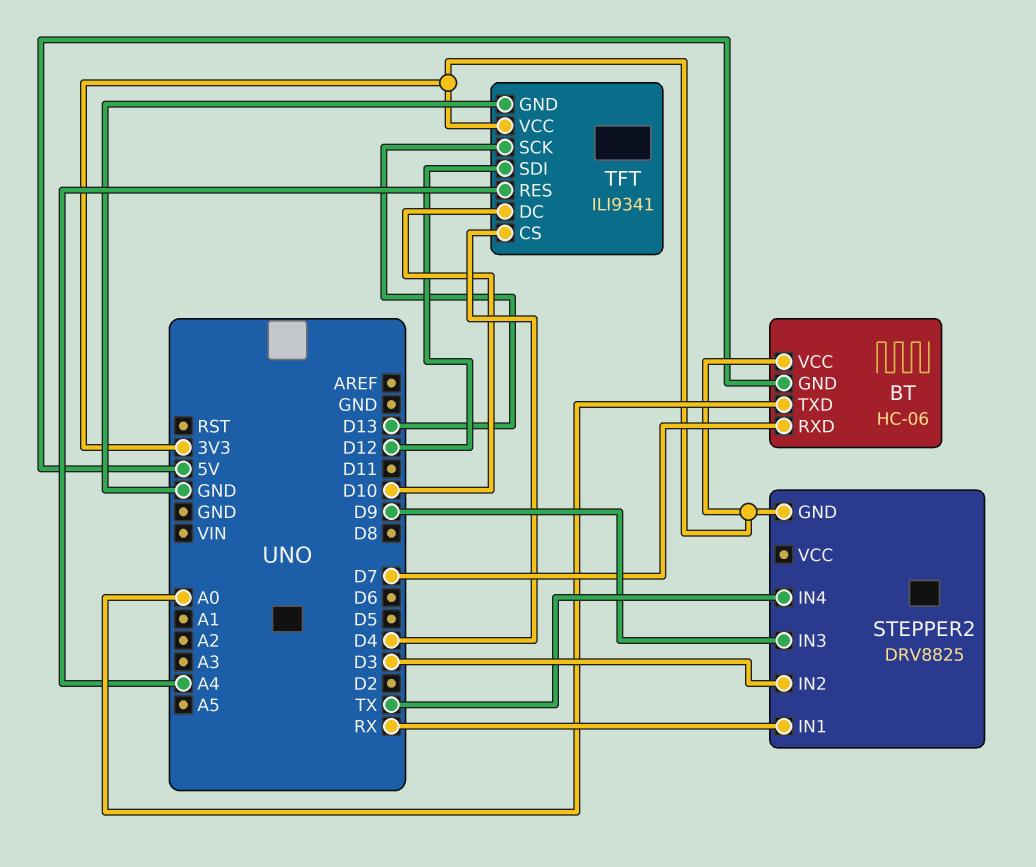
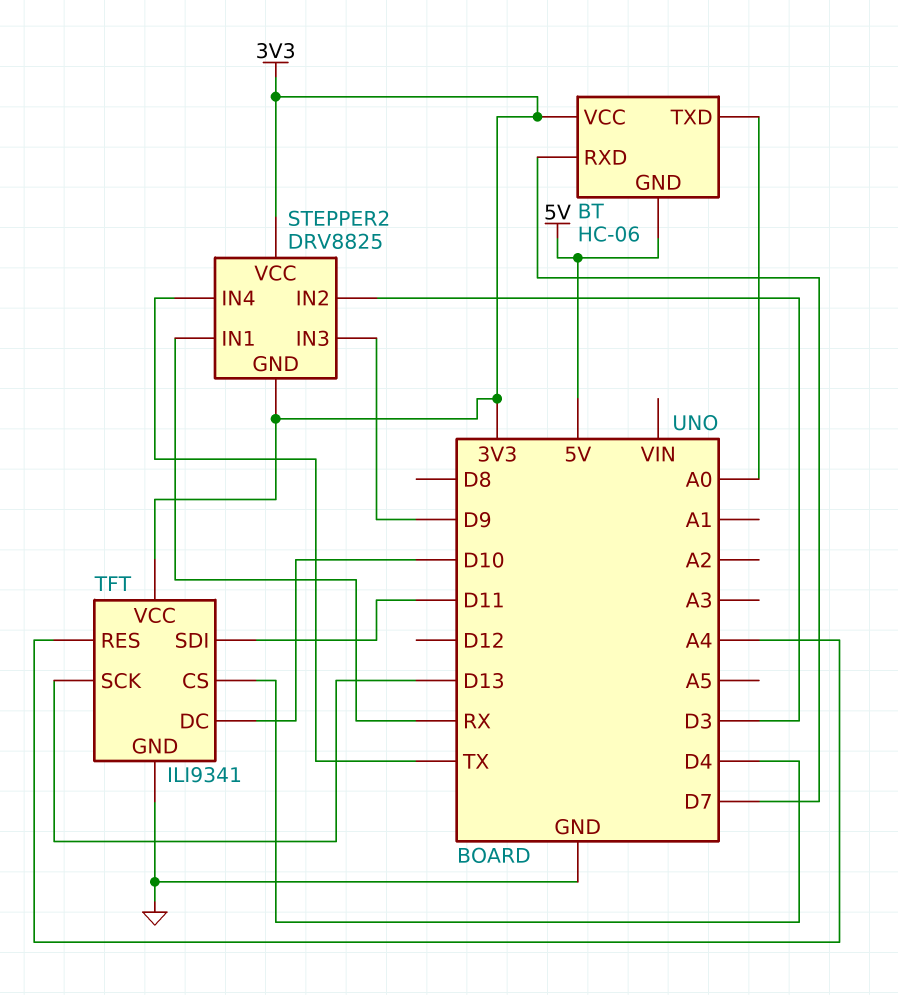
STEPPER2 pin VCC: none -> 3V3
TFT pin SDI: D12 -> D11

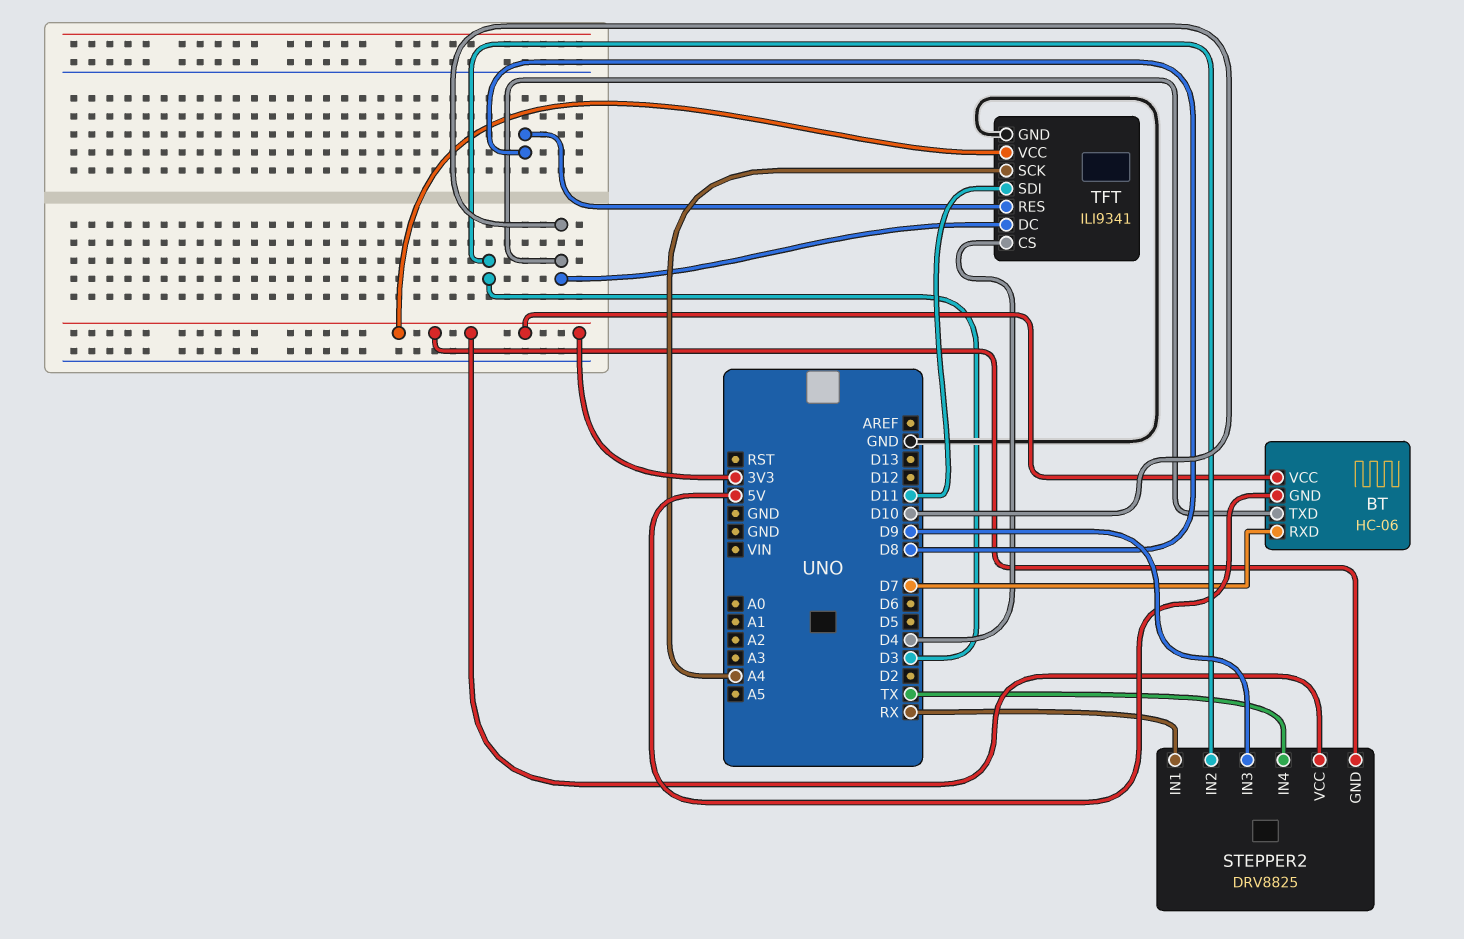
BT pin TXD: A0 -> D10
TFT pin RES: A4 -> D8
TFT pin SCK: D13 -> A4

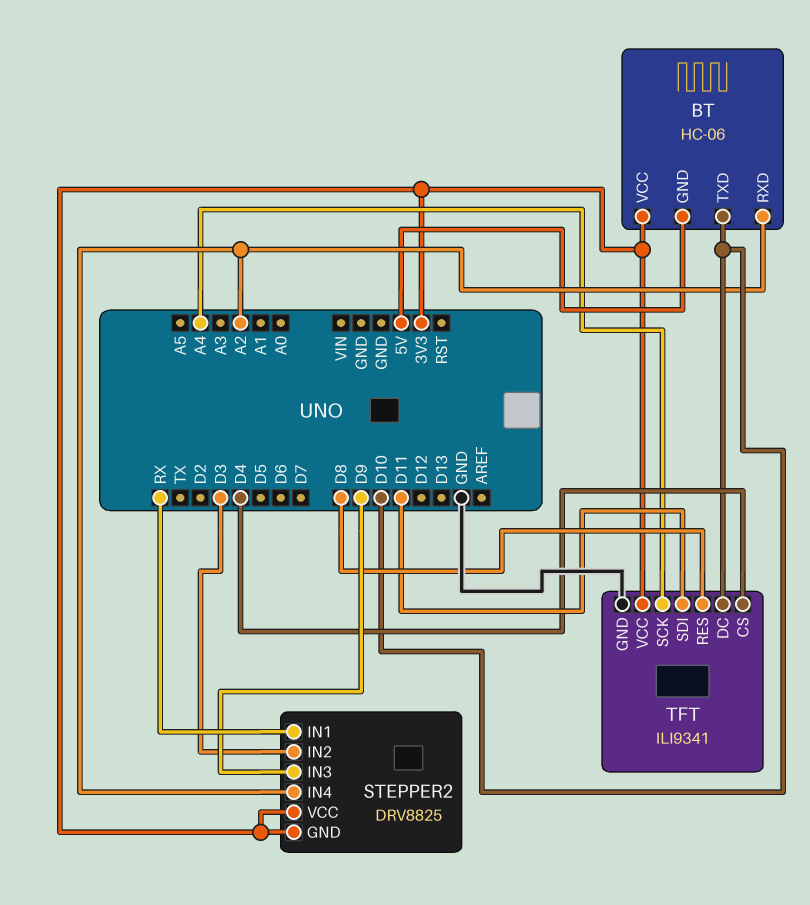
BT pin RXD: D7 -> A2
STEPPER2 pin IN4: TX -> A2

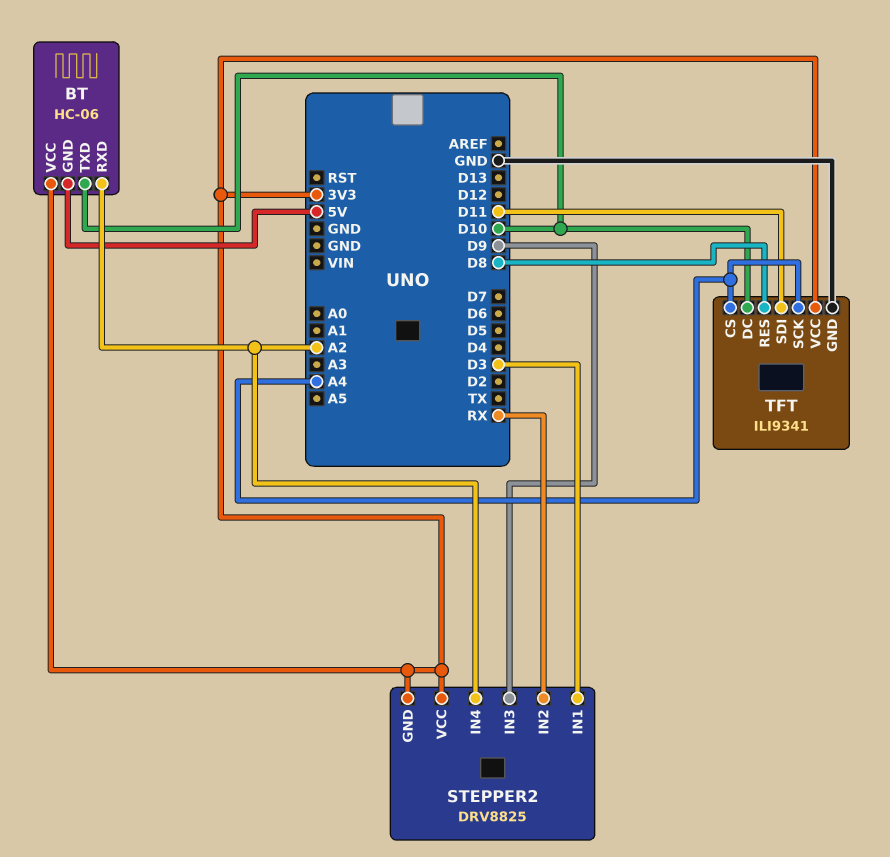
STEPPER2 pin IN1: RX -> D3
STEPPER2 pin IN2: D3 -> RX
TFT pin CS: D4 -> A4

